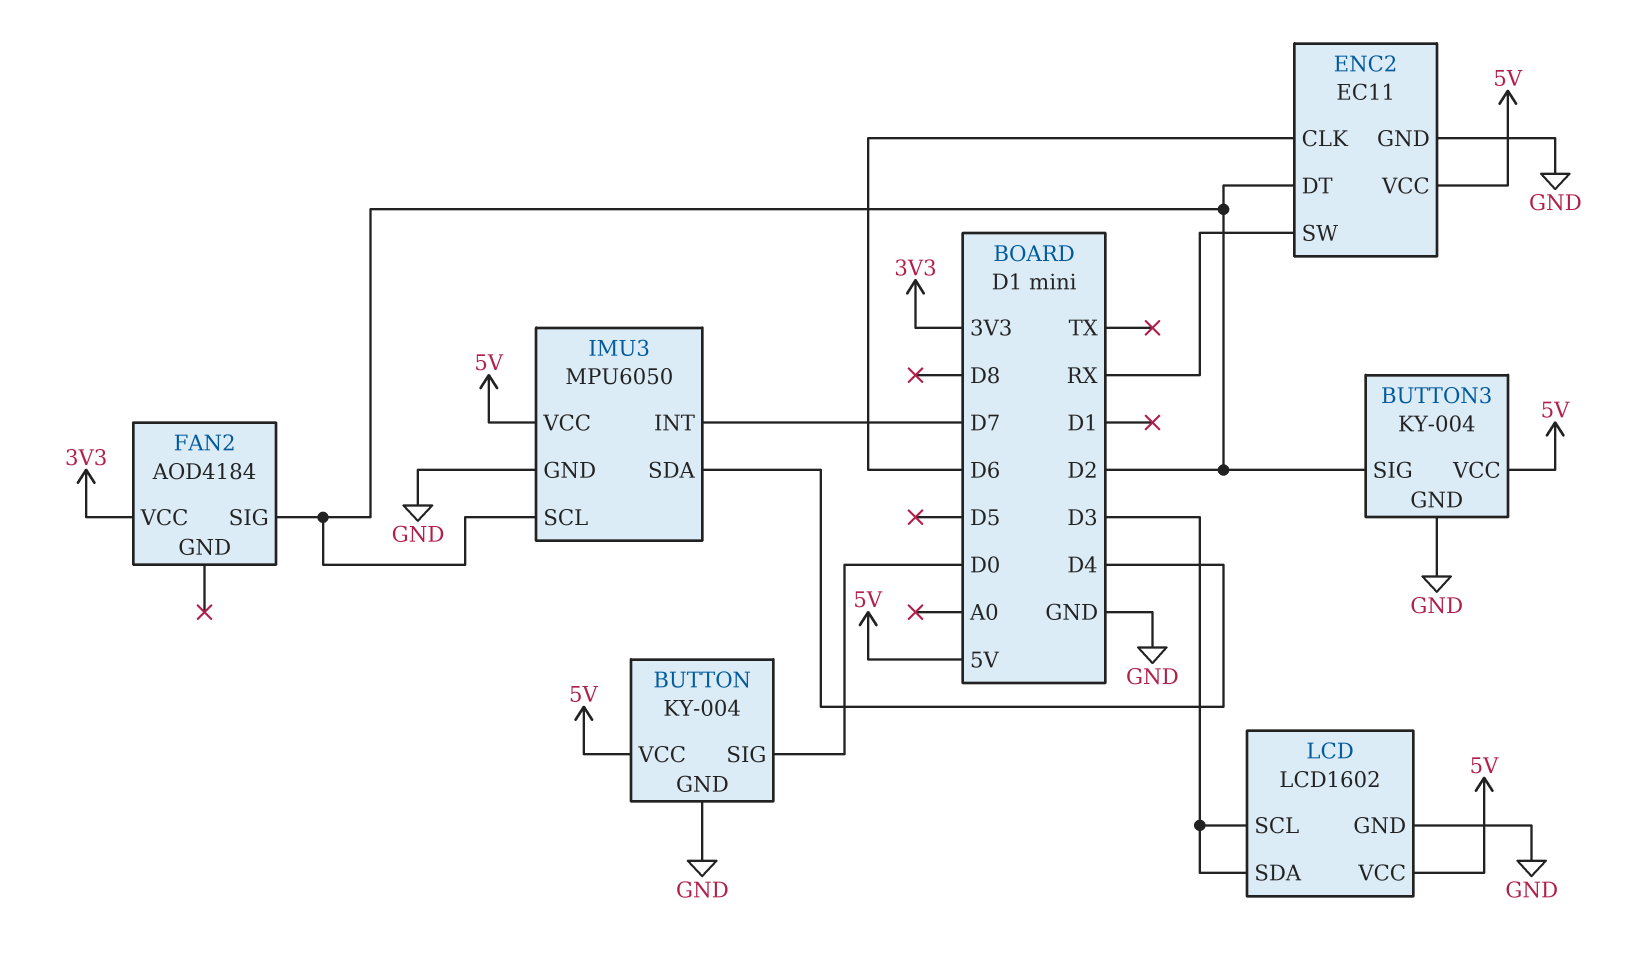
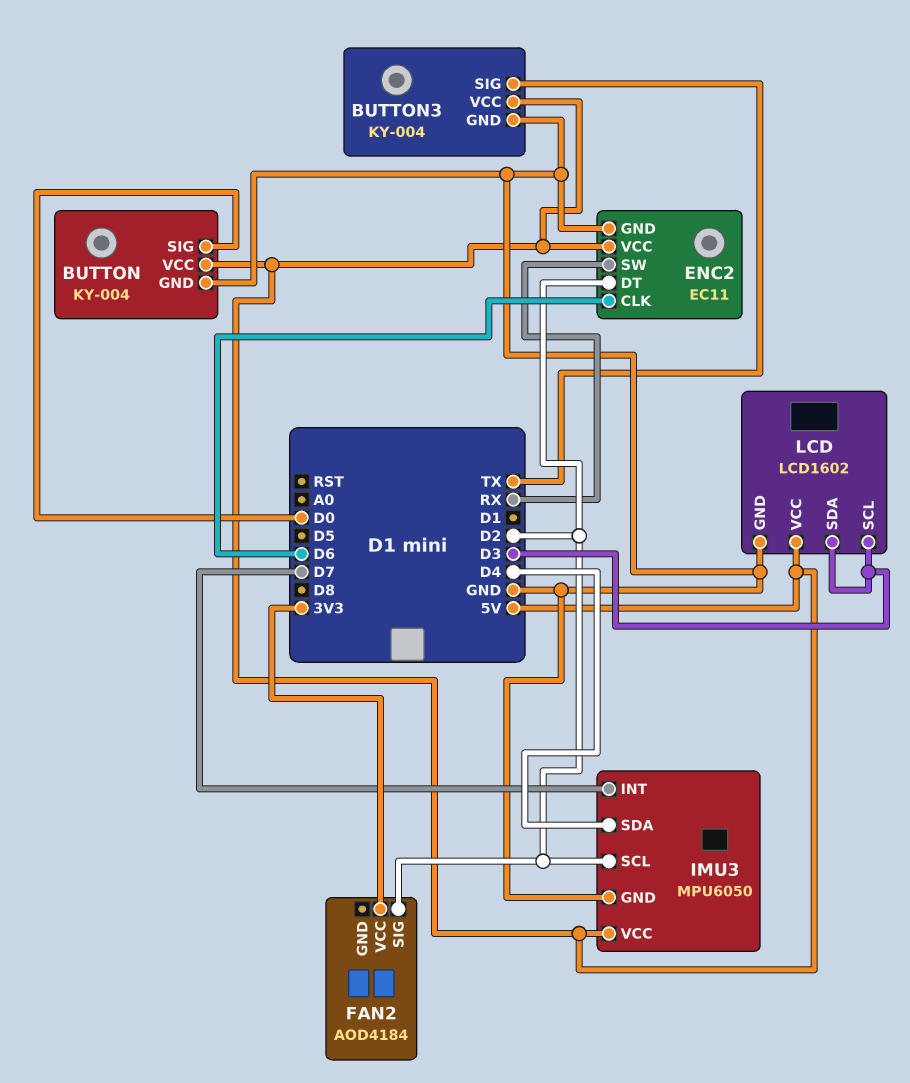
BUTTON3 pin SIG: D2 -> TX

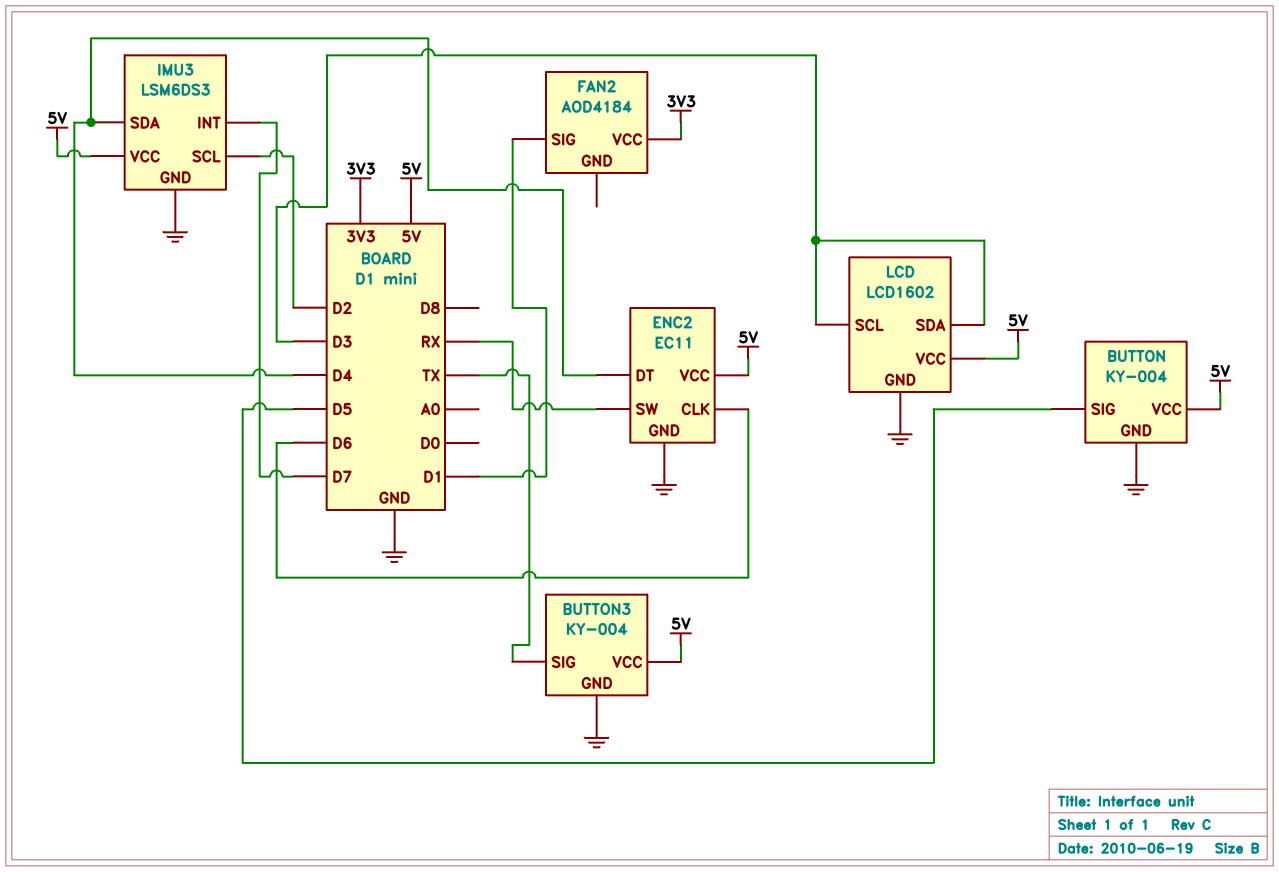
BUTTON pin SIG: D0 -> D5
ENC2 pin DT: D2 -> D4
FAN2 pin SIG: D2 -> D1
IMU3: MPU6050 -> LSM6DS3

